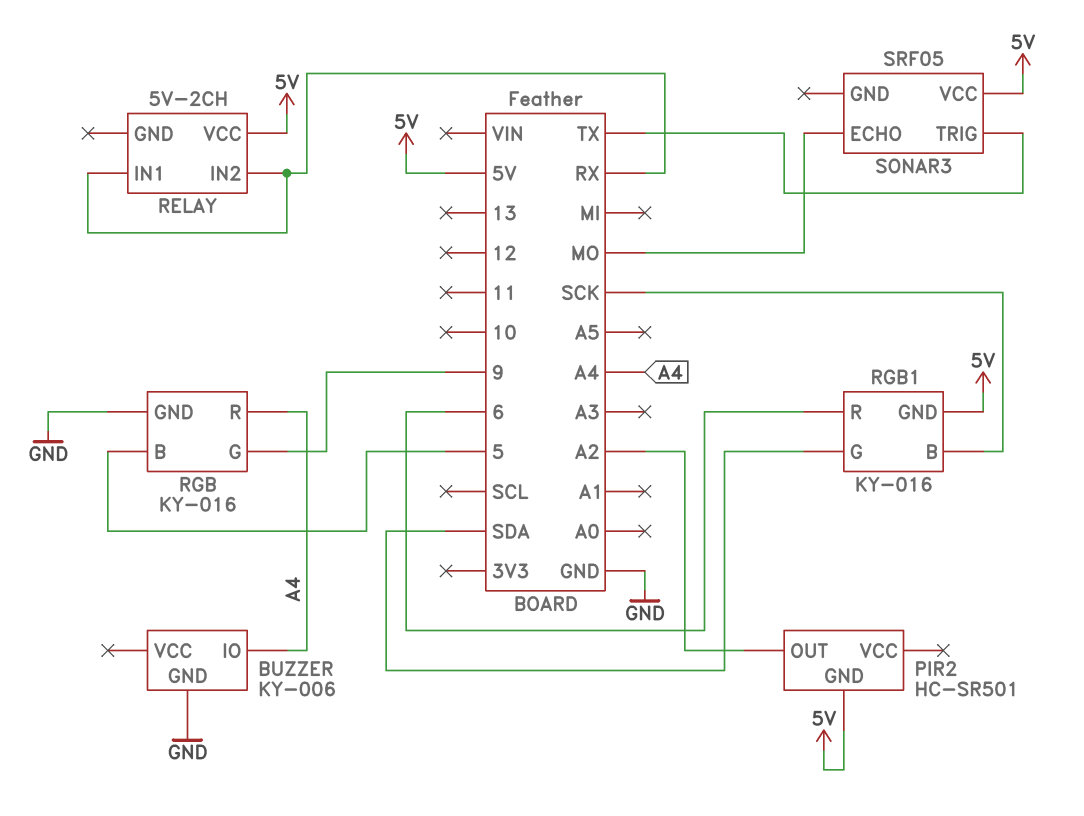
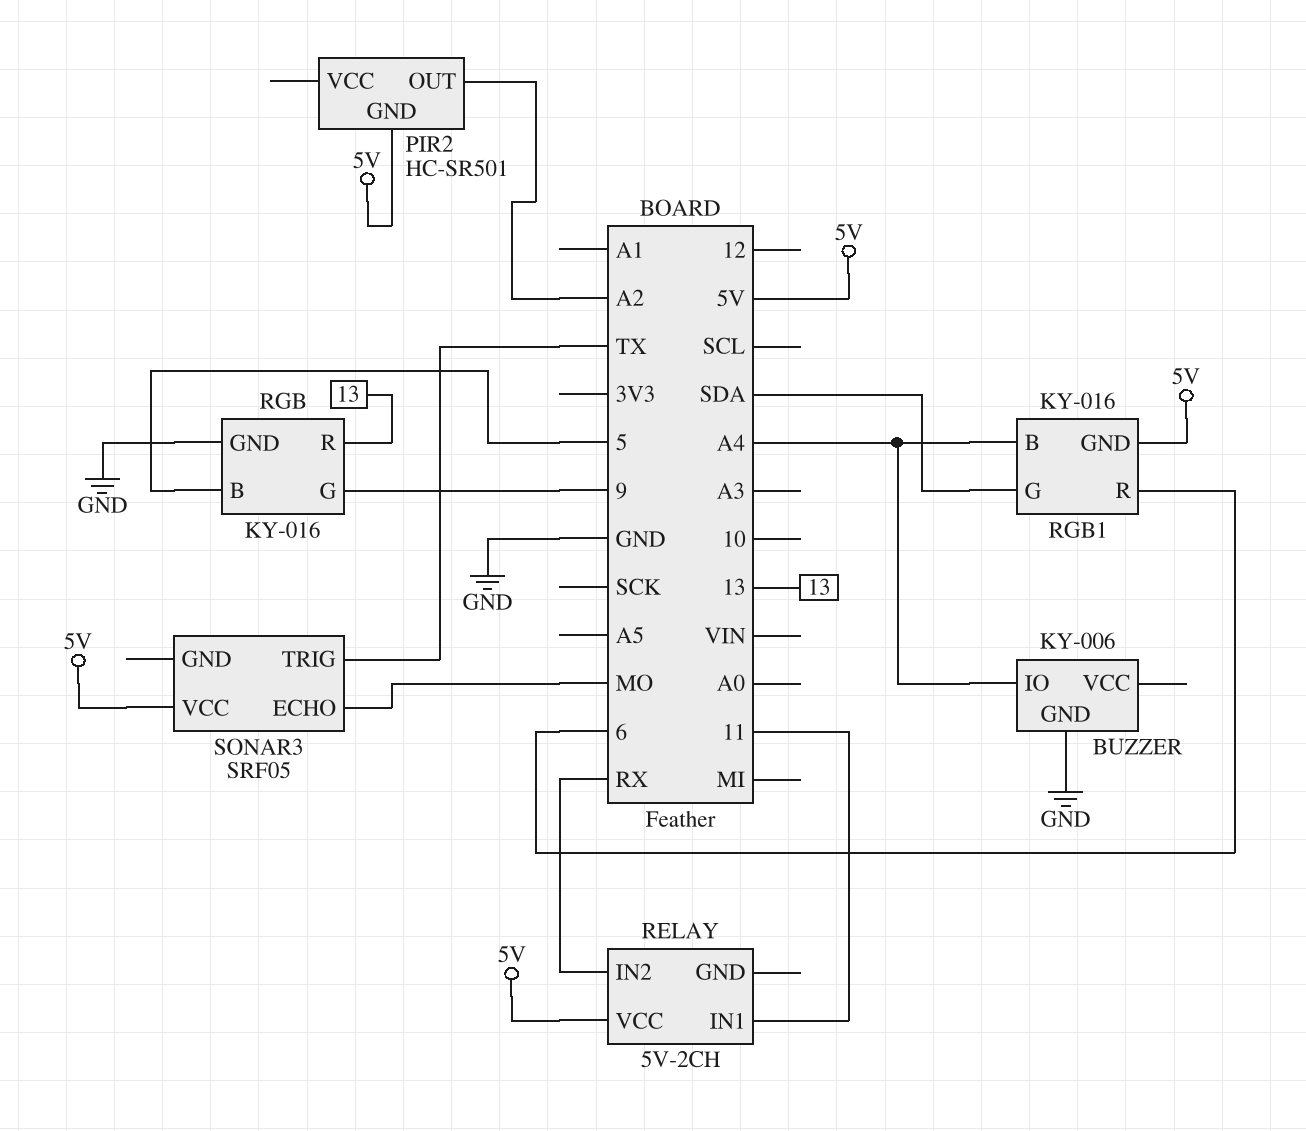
RELAY pin IN1: RX -> 11
RGB pin R: A4 -> 13
RGB1 pin B: SCK -> A4

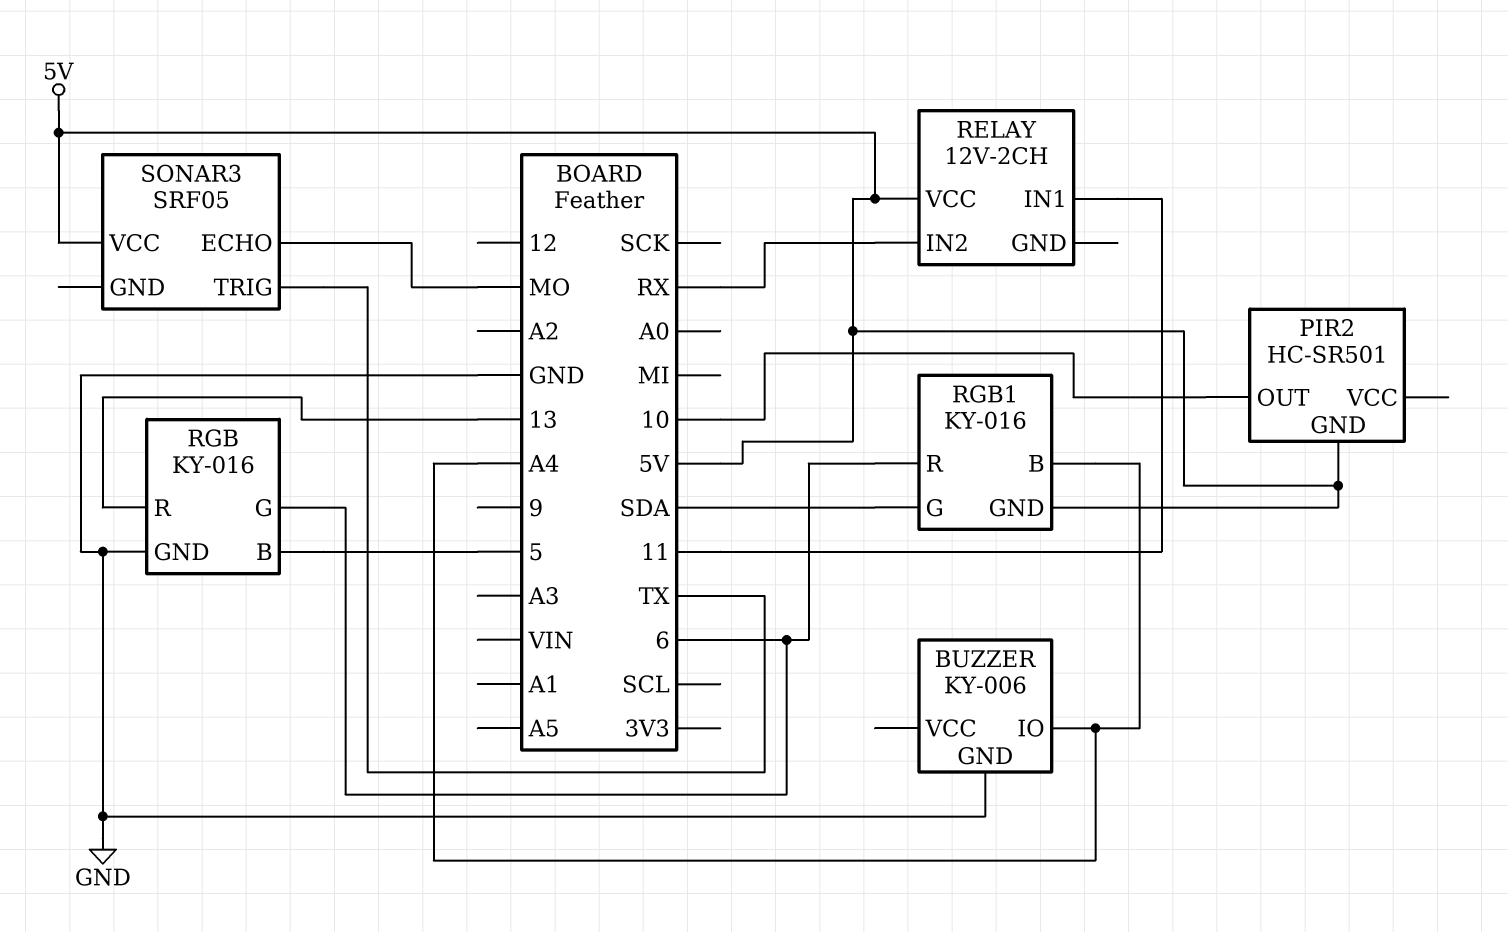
PIR2 pin OUT: A2 -> 10
RELAY: 5V-2CH -> 12V-2CH
RGB pin G: 9 -> 6

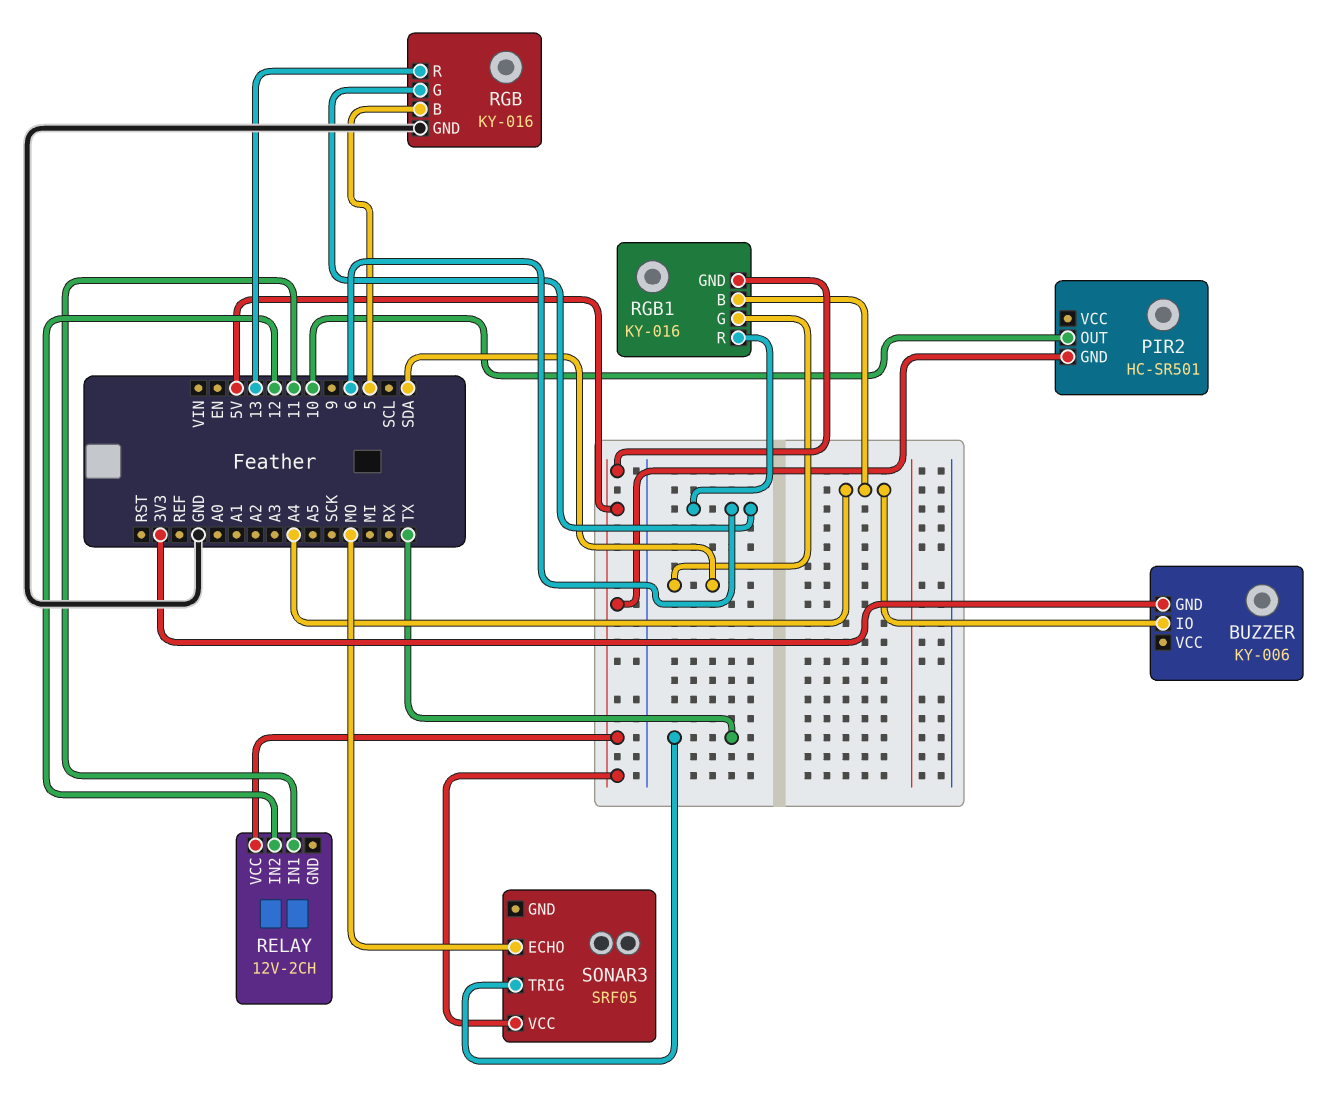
BUZZER pin GND: GND -> 3V3
RELAY pin IN2: RX -> 12

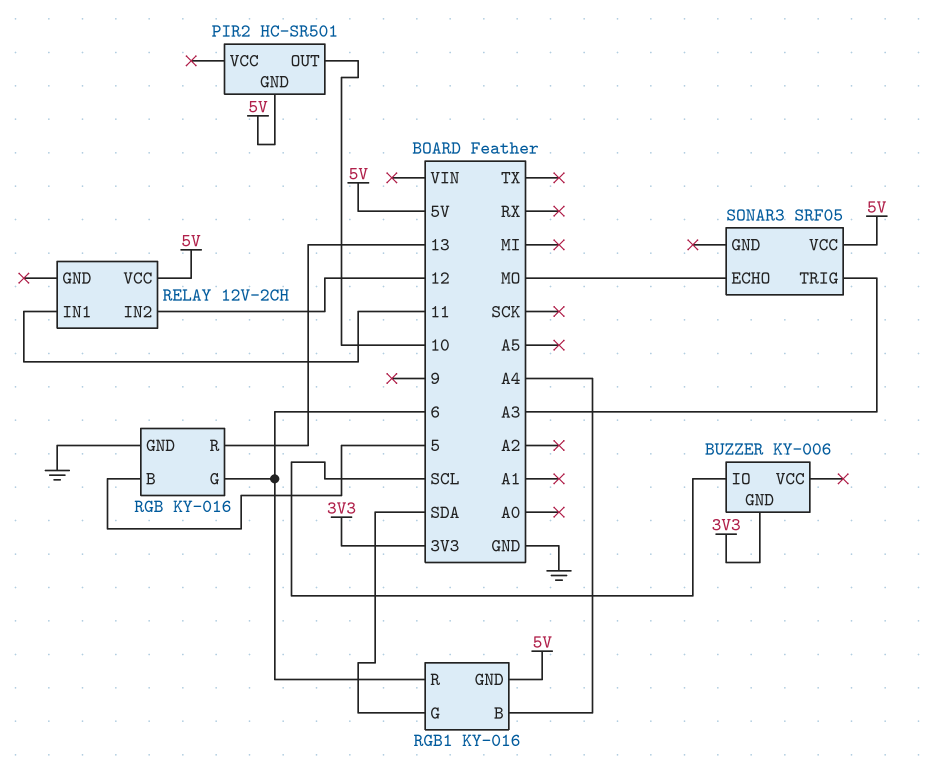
BUZZER pin IO: A4 -> SCL
SONAR3 pin TRIG: TX -> A3

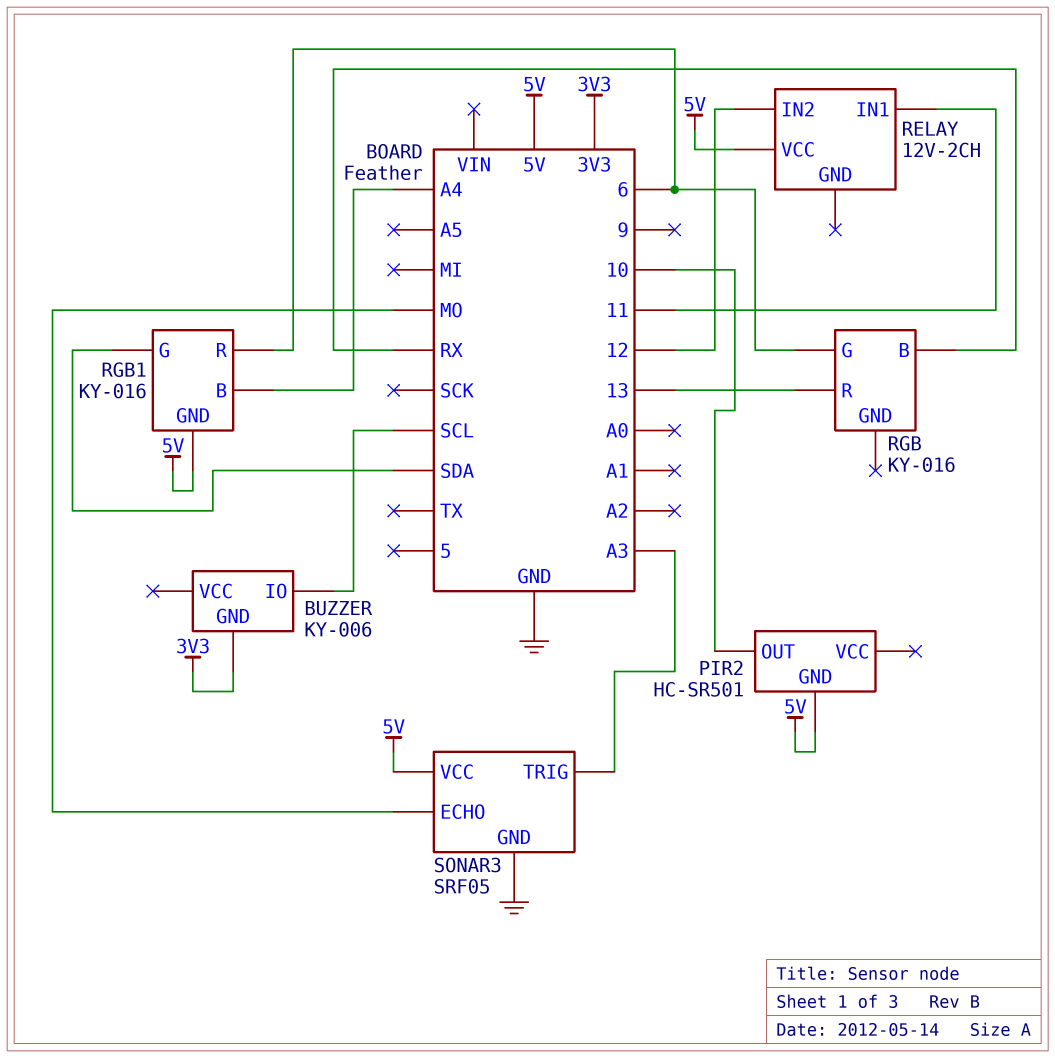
RGB pin B: 5 -> RX
RGB pin GND: GND -> none
SONAR3 pin GND: none -> GND

